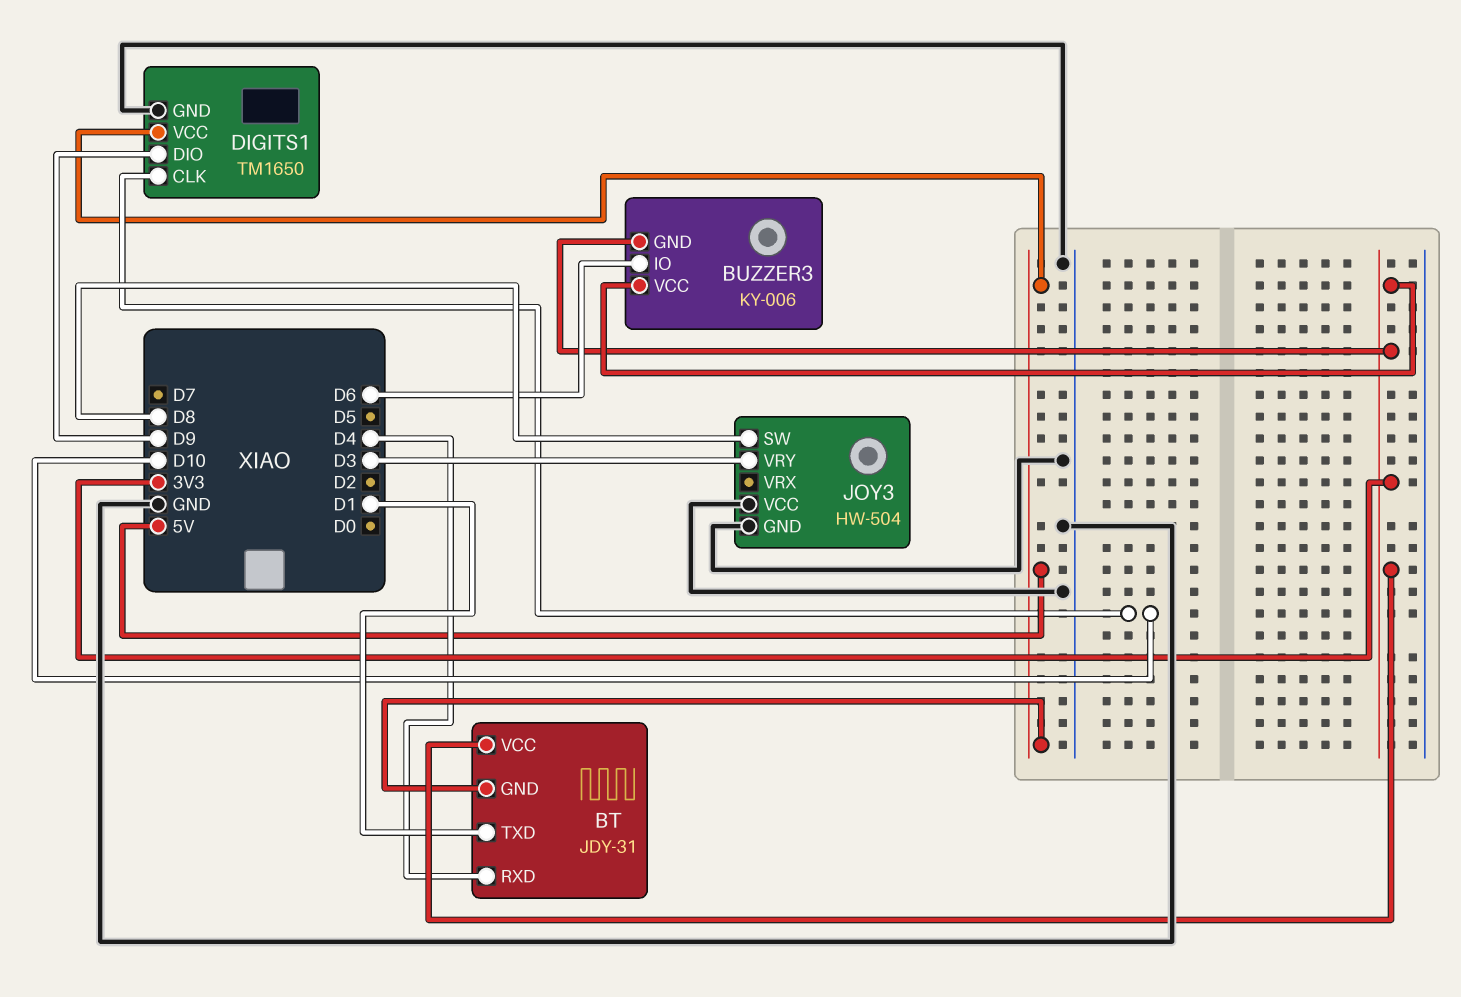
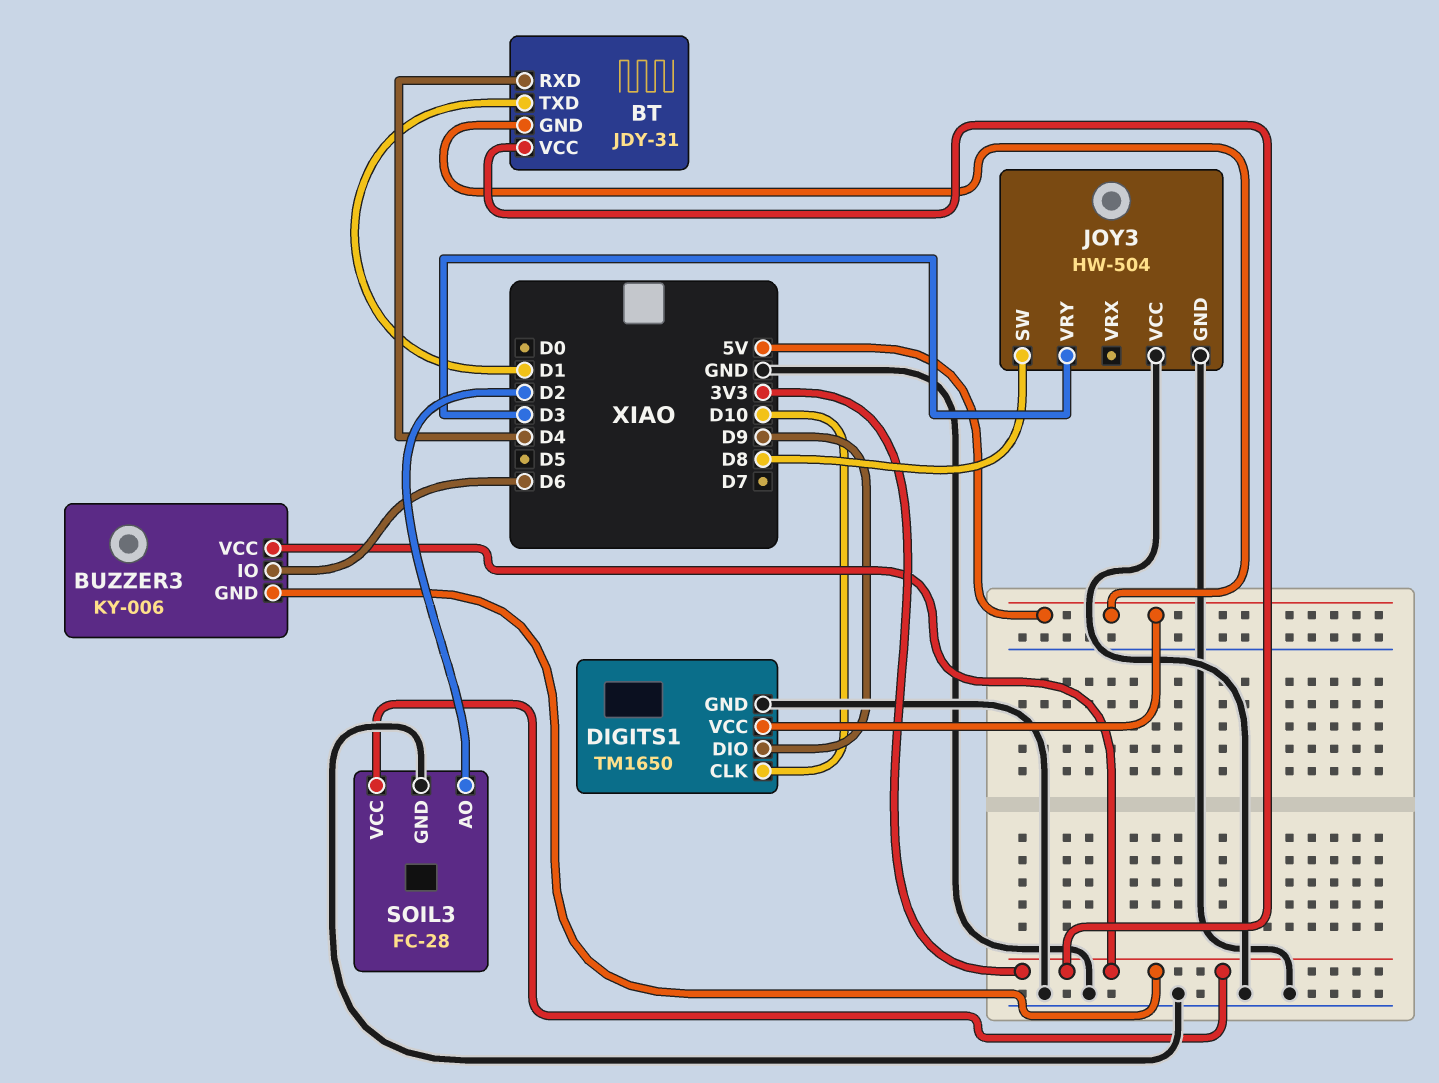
SOIL3: none -> FC-28
SOIL3 pin AO: none -> D2
SOIL3 pin GND: none -> GND
SOIL3 pin VCC: none -> 3V3

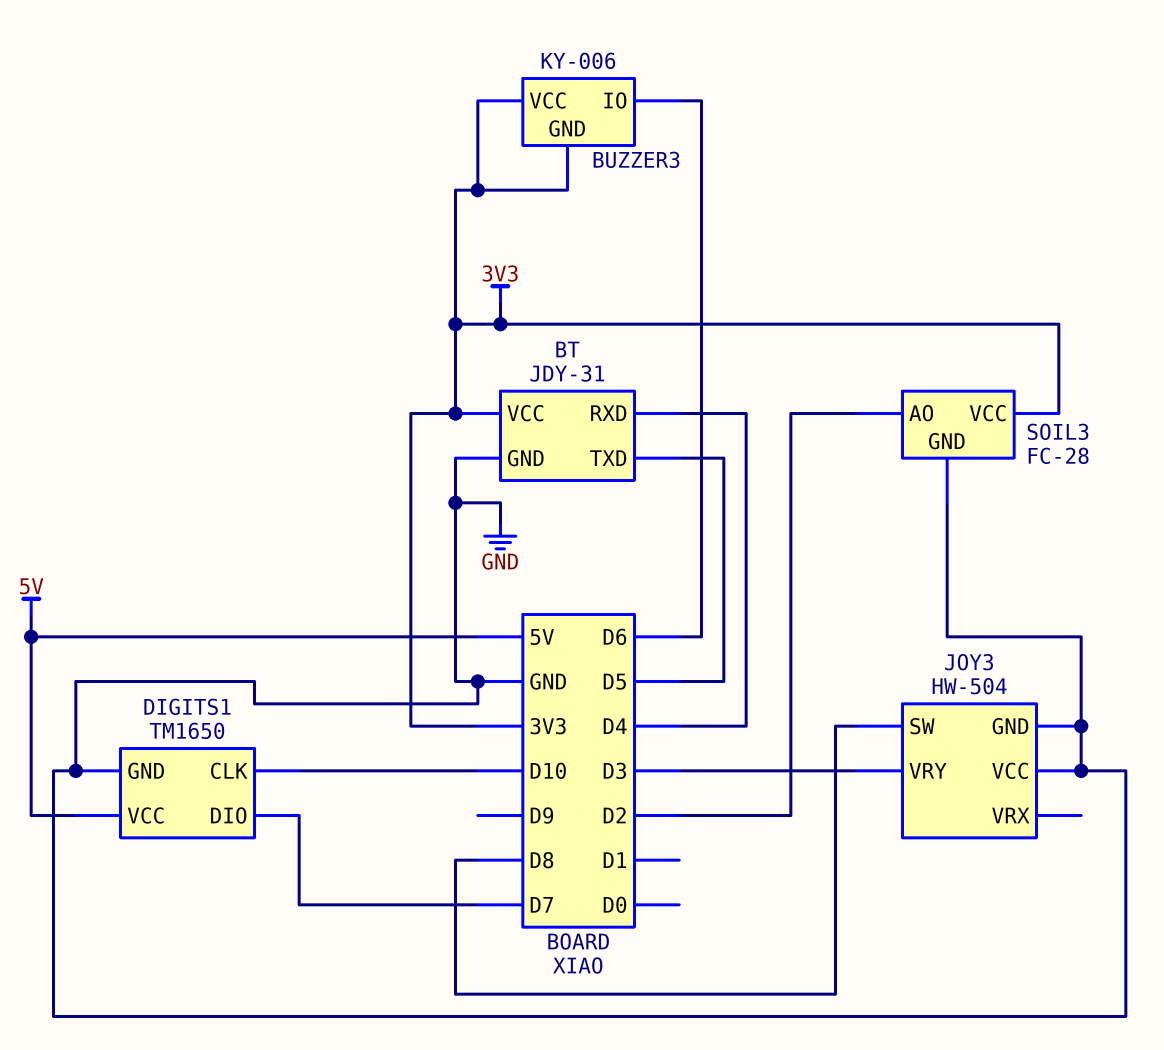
BT pin GND: 5V -> GND
BT pin TXD: D1 -> D5
DIGITS1 pin DIO: D9 -> D7

